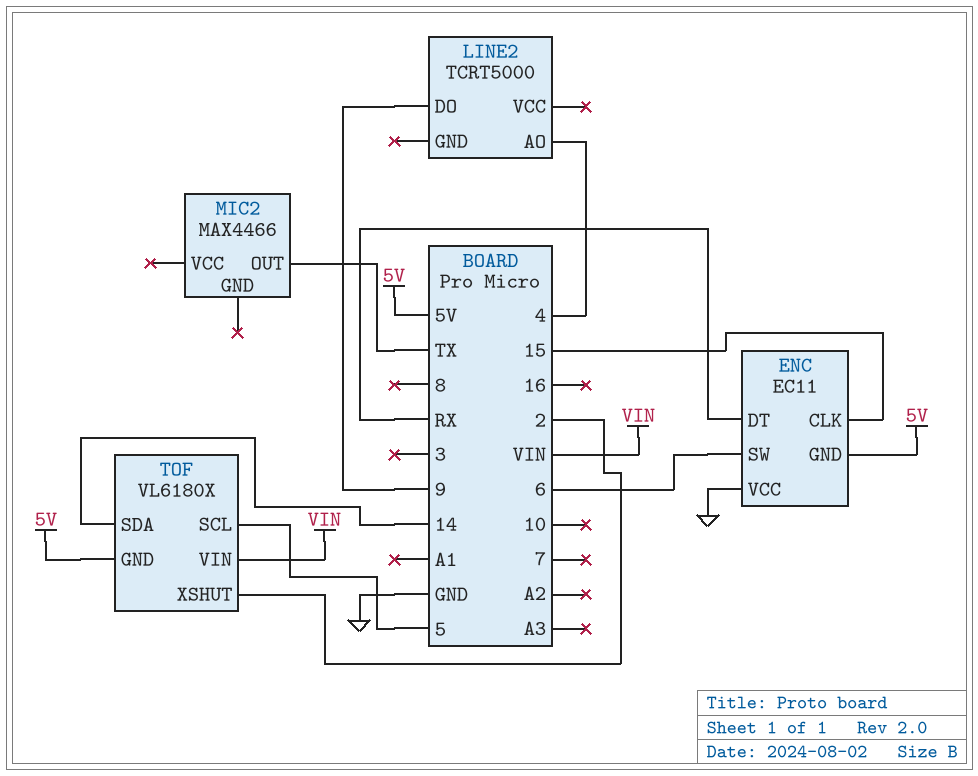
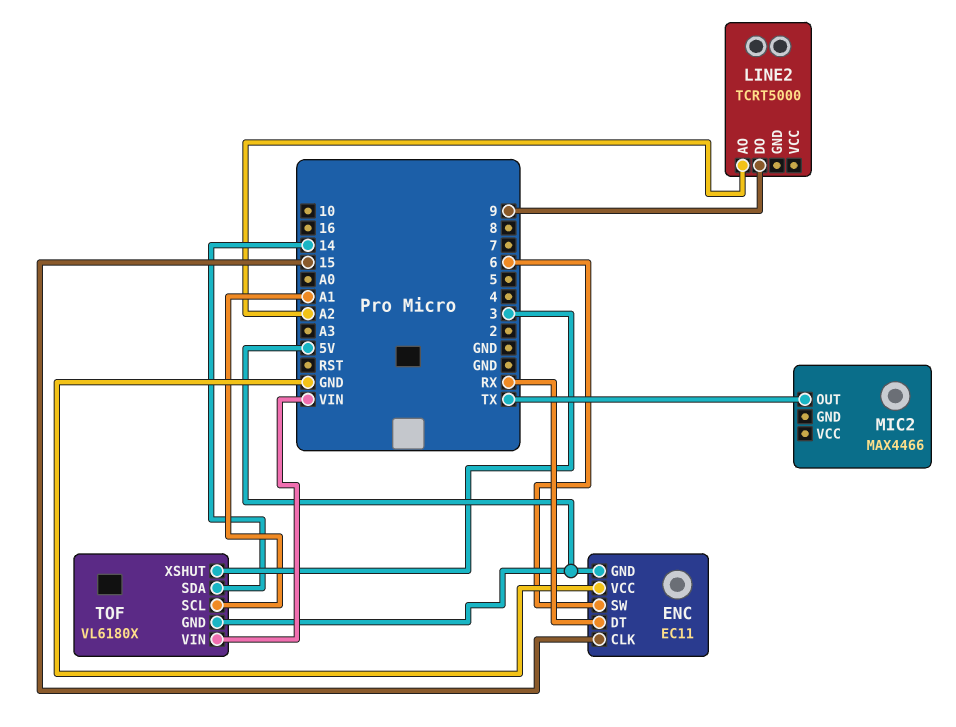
LINE2 pin AO: 4 -> A2
TOF pin SCL: 5 -> A1
TOF pin XSHUT: 2 -> 3

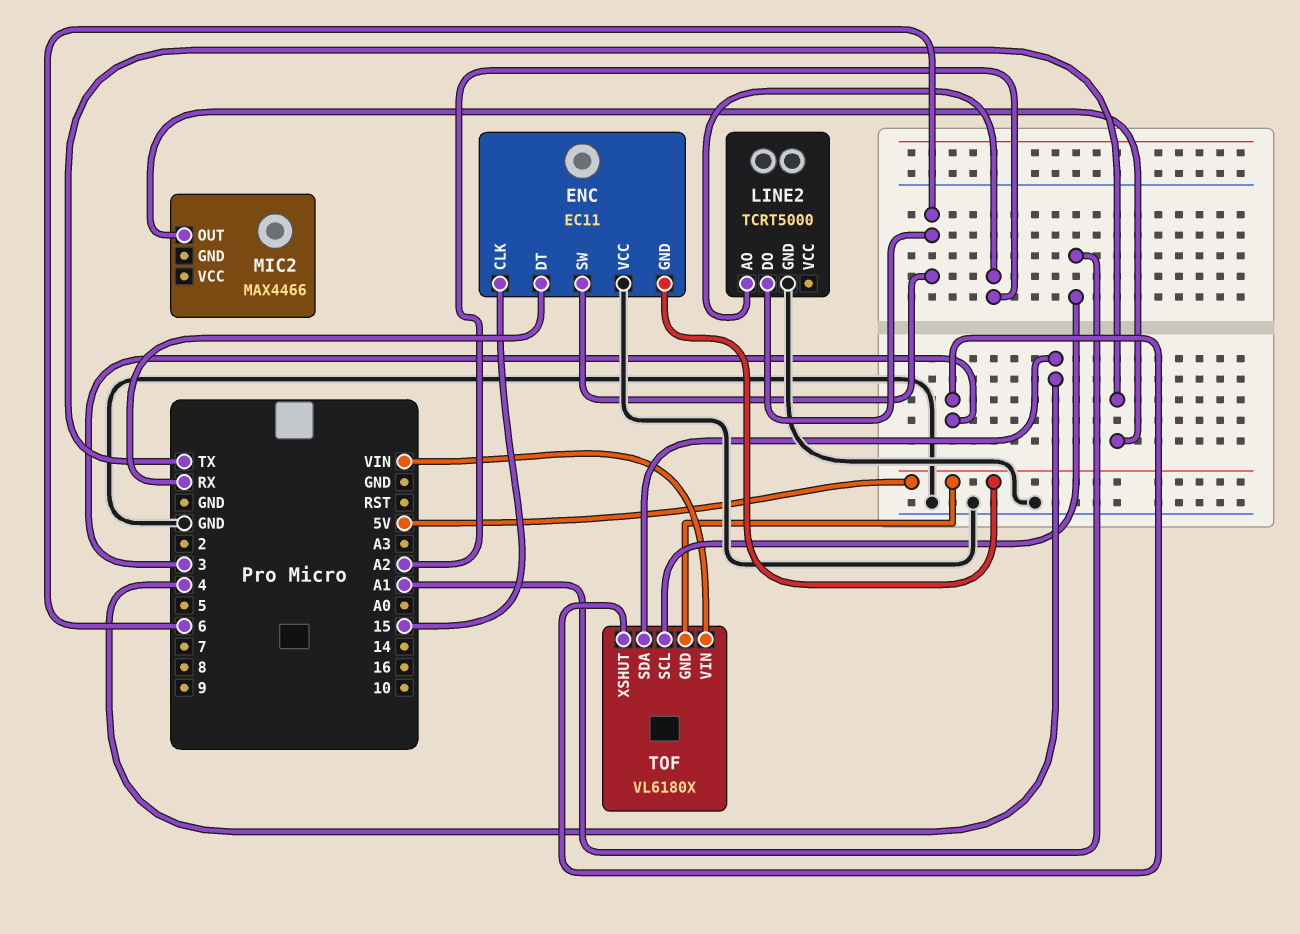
LINE2 pin DO: 9 -> 6
LINE2 pin GND: none -> GND
TOF pin SDA: 14 -> 4

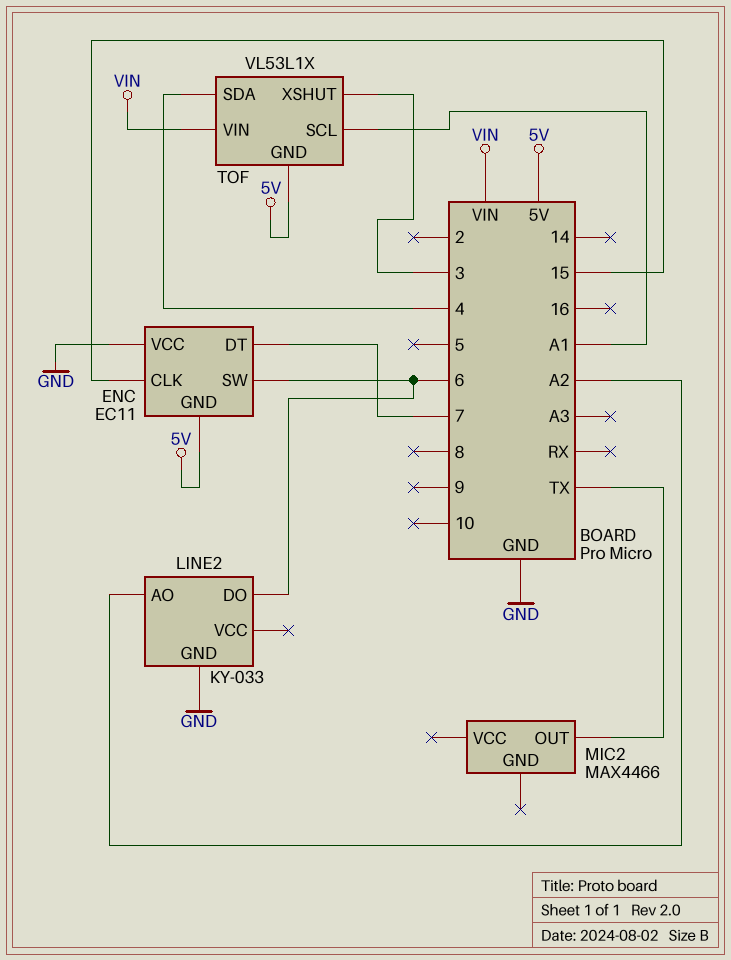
ENC pin DT: RX -> 7
LINE2: TCRT5000 -> KY-033
TOF: VL6180X -> VL53L1X

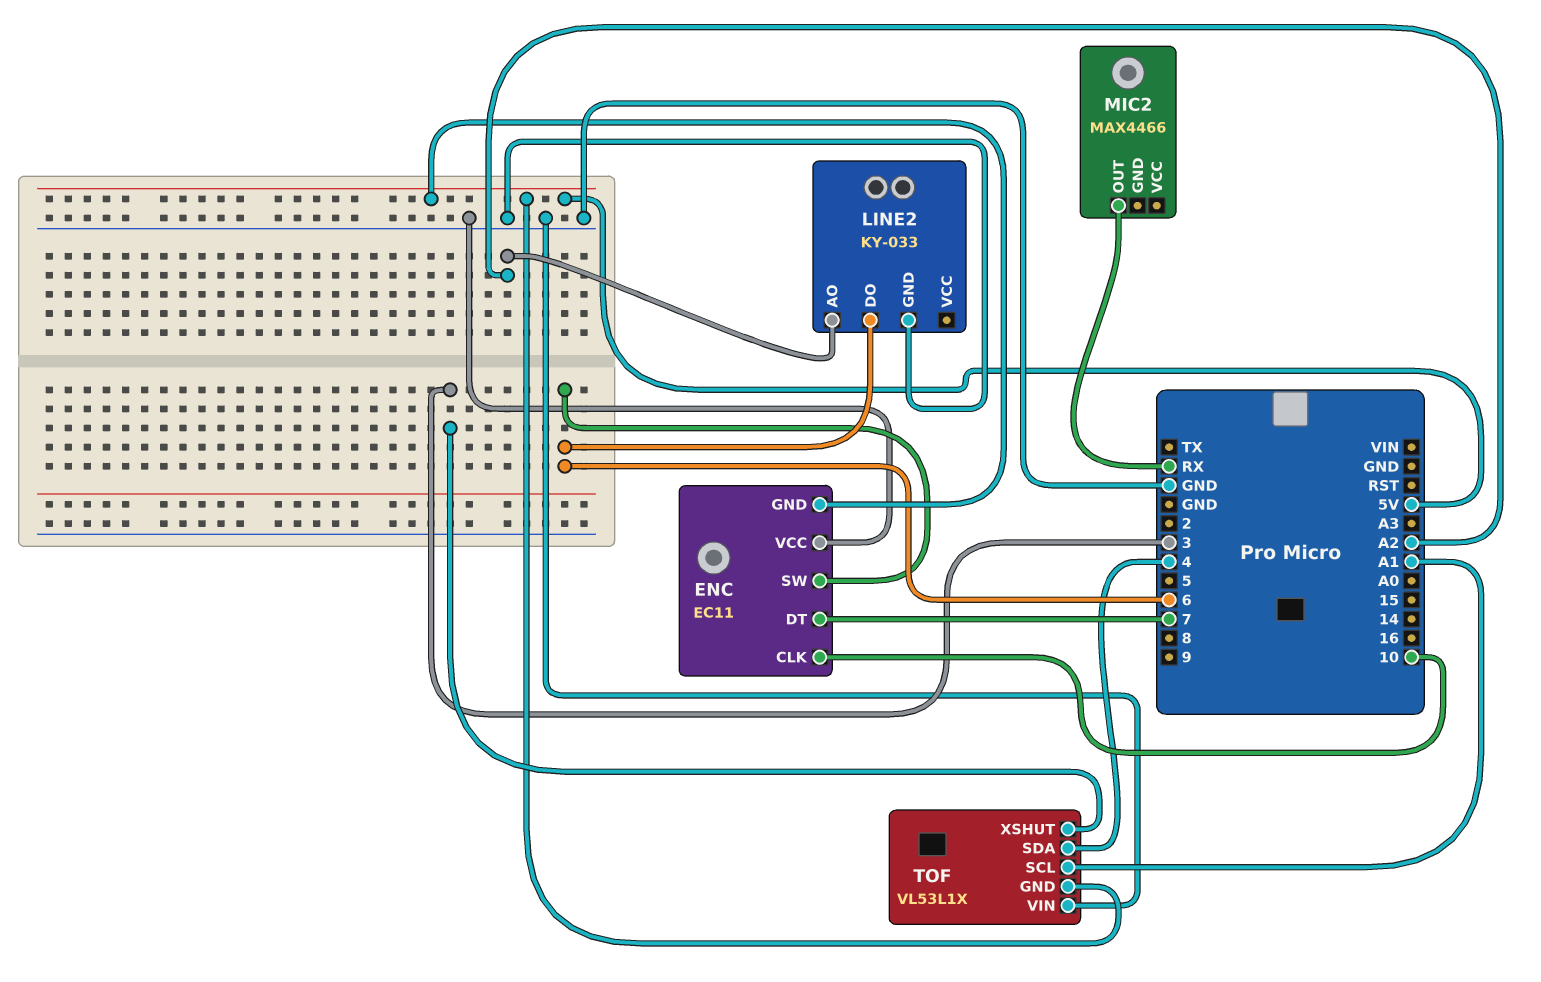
ENC pin CLK: 15 -> 10
MIC2 pin OUT: TX -> RX
TOF pin VIN: VIN -> GND

